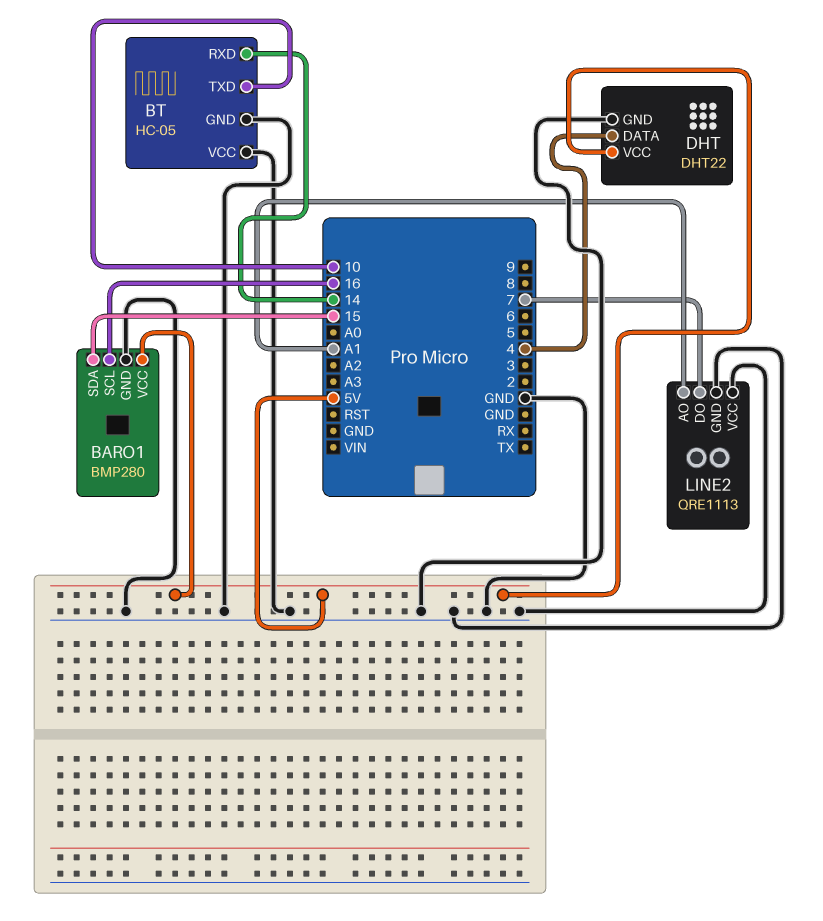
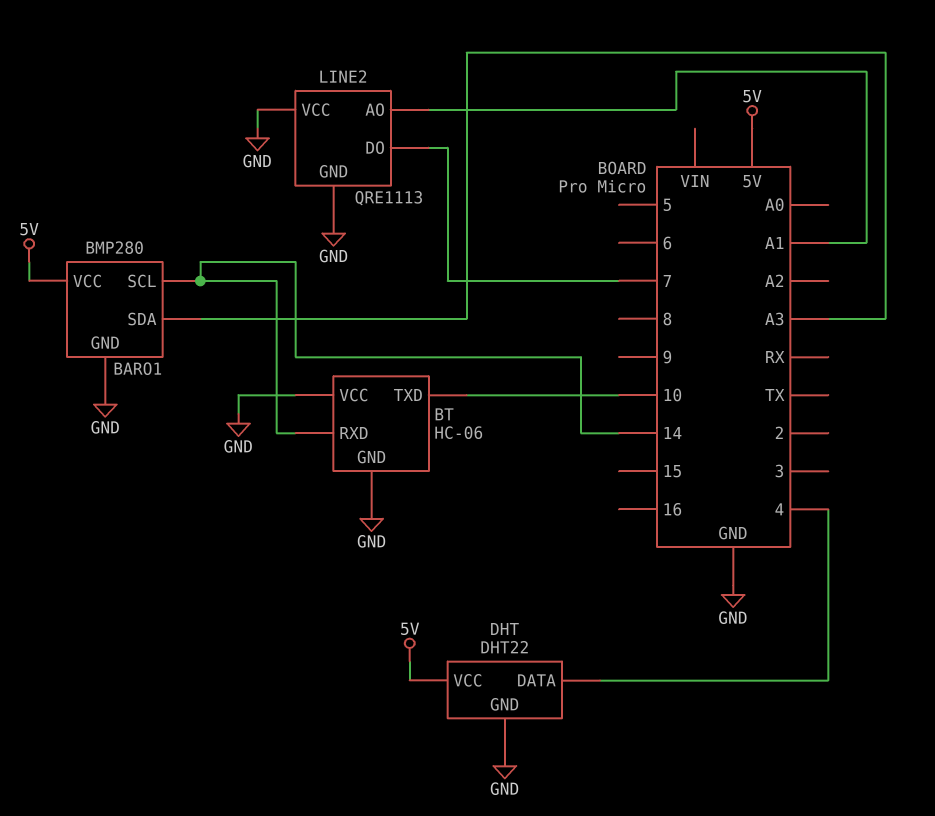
BARO1 pin SCL: 16 -> 14
BARO1 pin SDA: 15 -> A3
BT: HC-05 -> HC-06

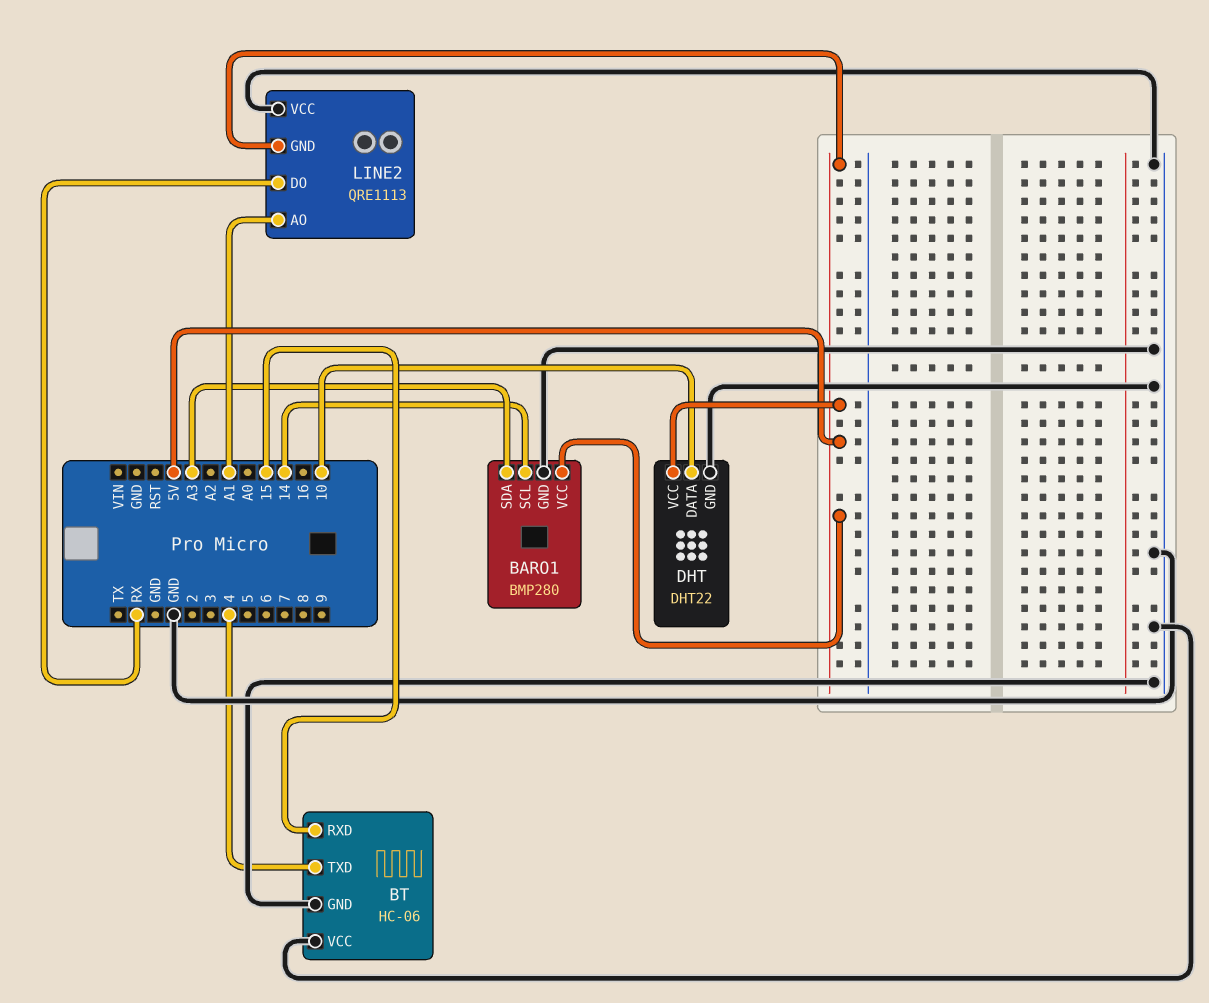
BT pin RXD: 14 -> 15
BT pin TXD: 10 -> 4
DHT pin DATA: 4 -> 10
LINE2 pin DO: 7 -> RX
LINE2 pin GND: GND -> 5V

